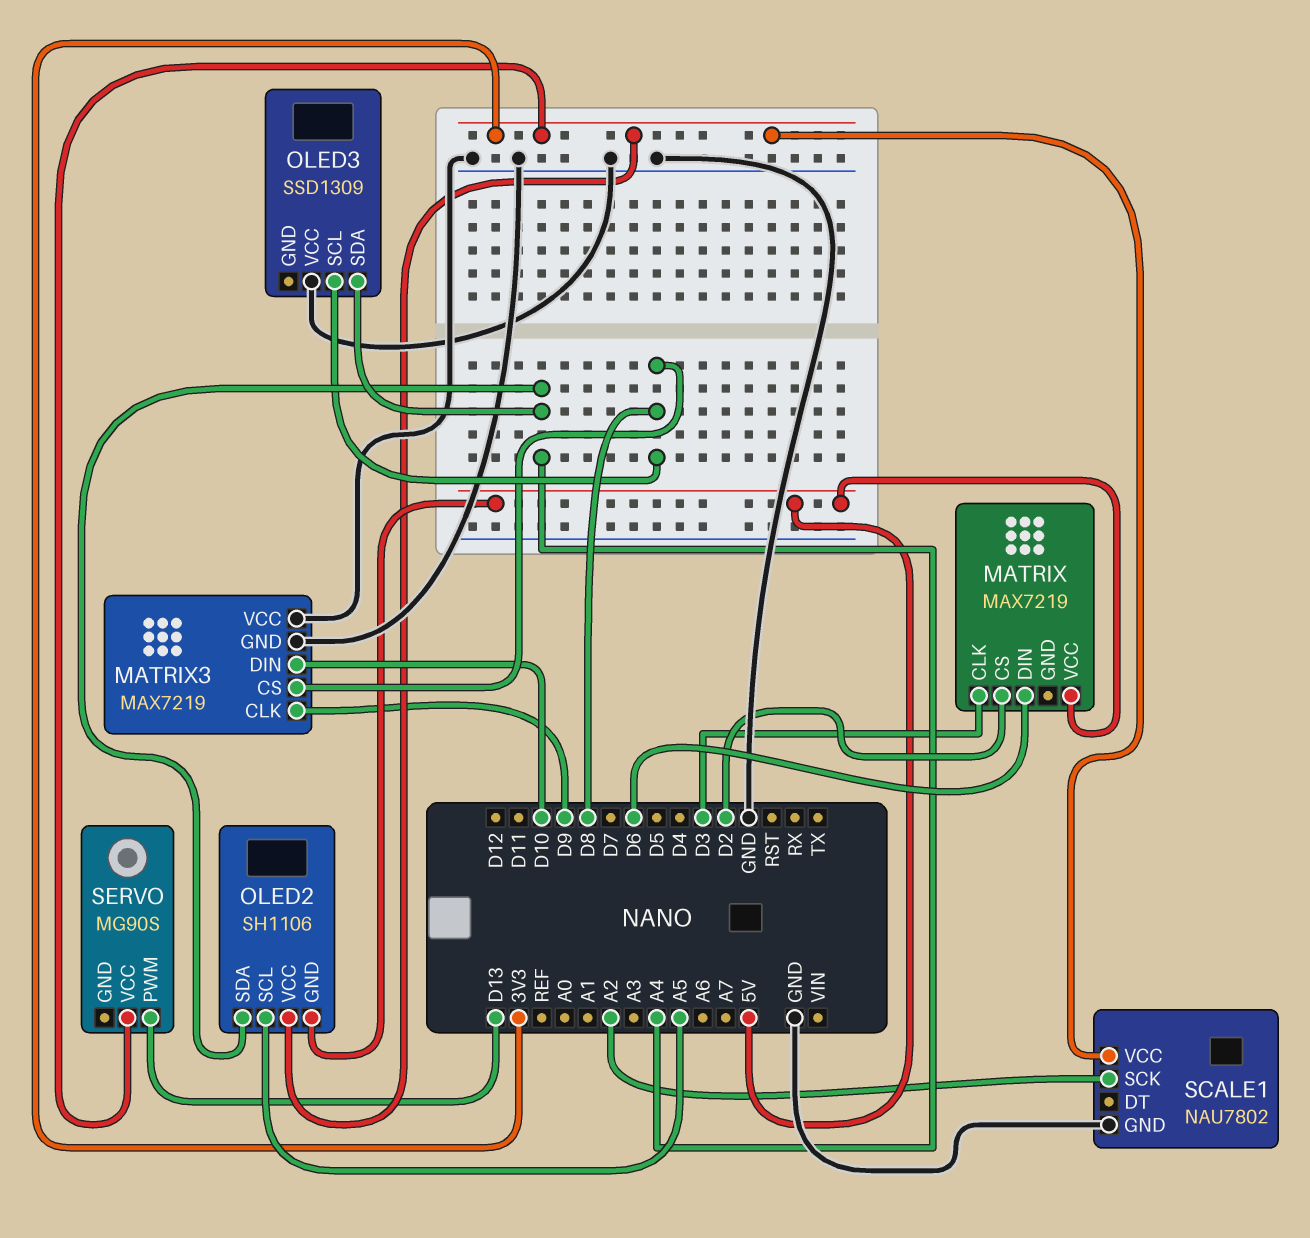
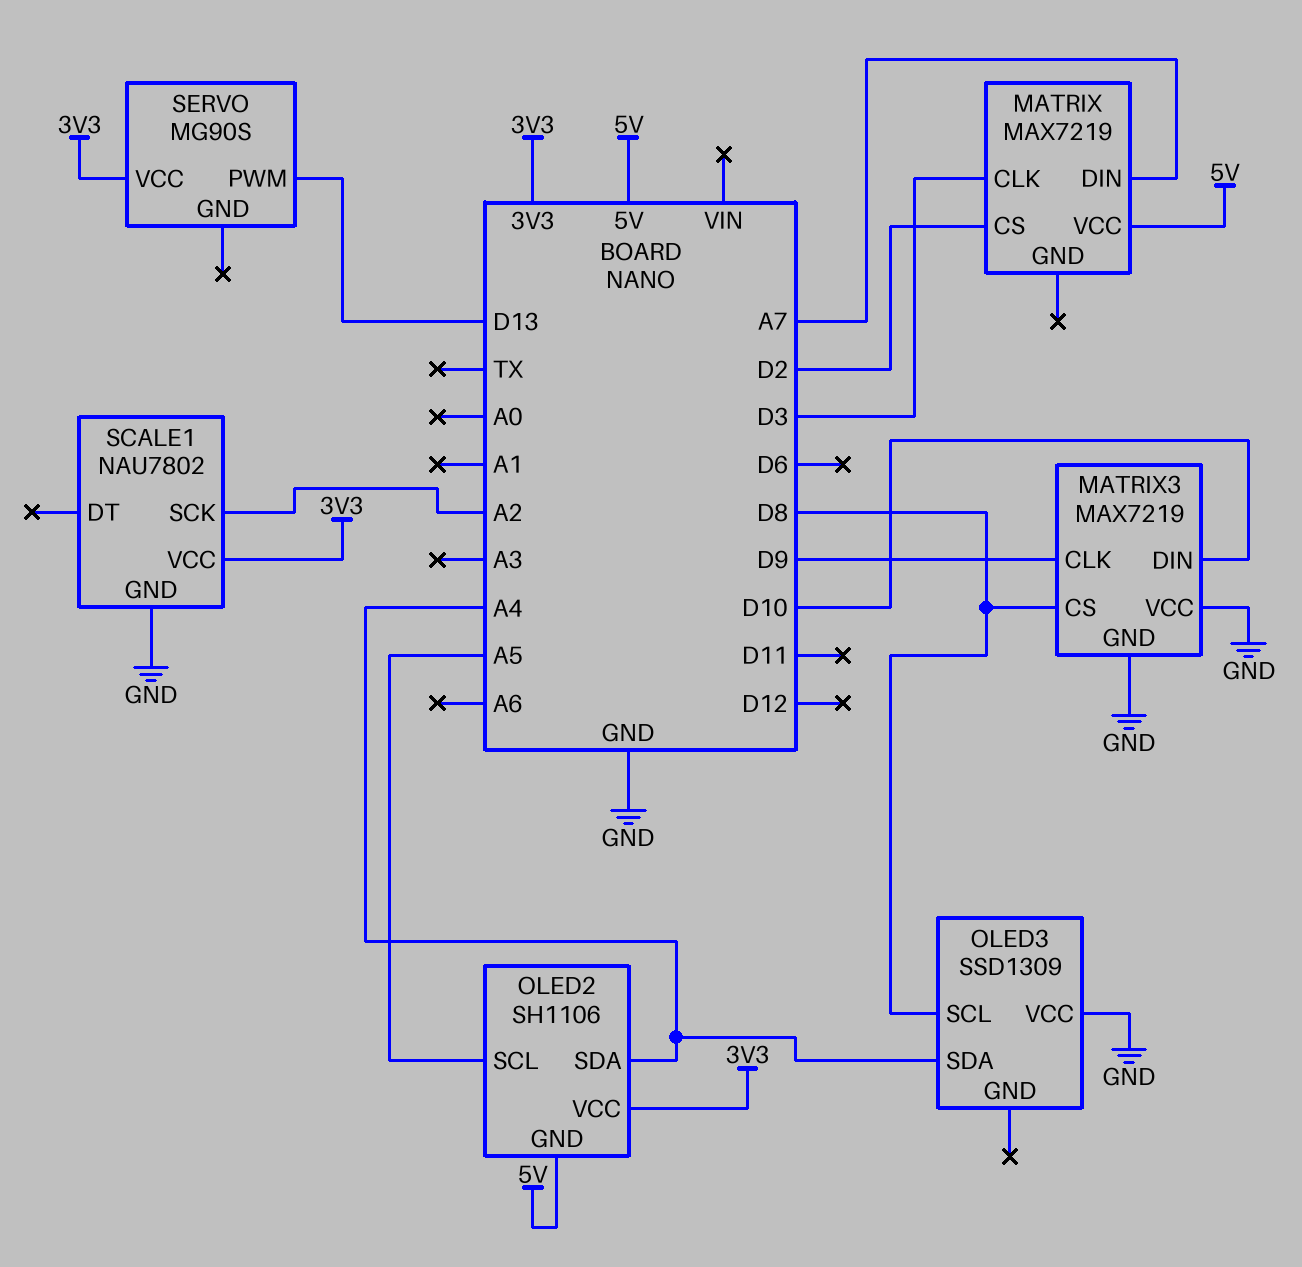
MATRIX pin DIN: D6 -> A7

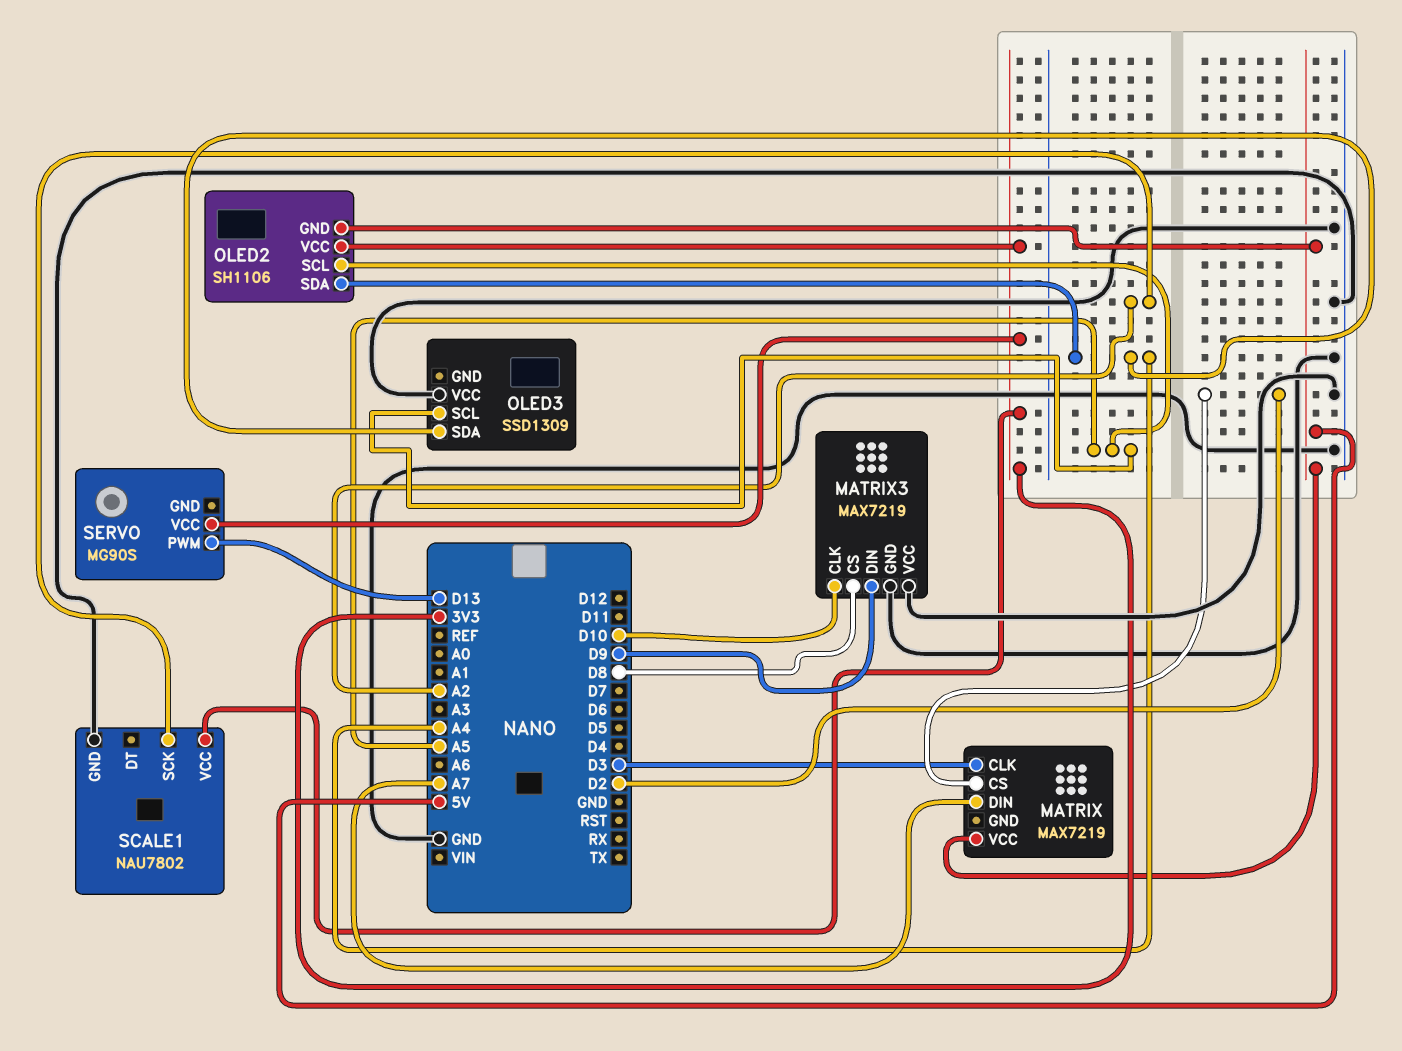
MATRIX3 pin CLK: D9 -> D10
MATRIX3 pin DIN: D10 -> D9
OLED3 pin SCL: D8 -> A5

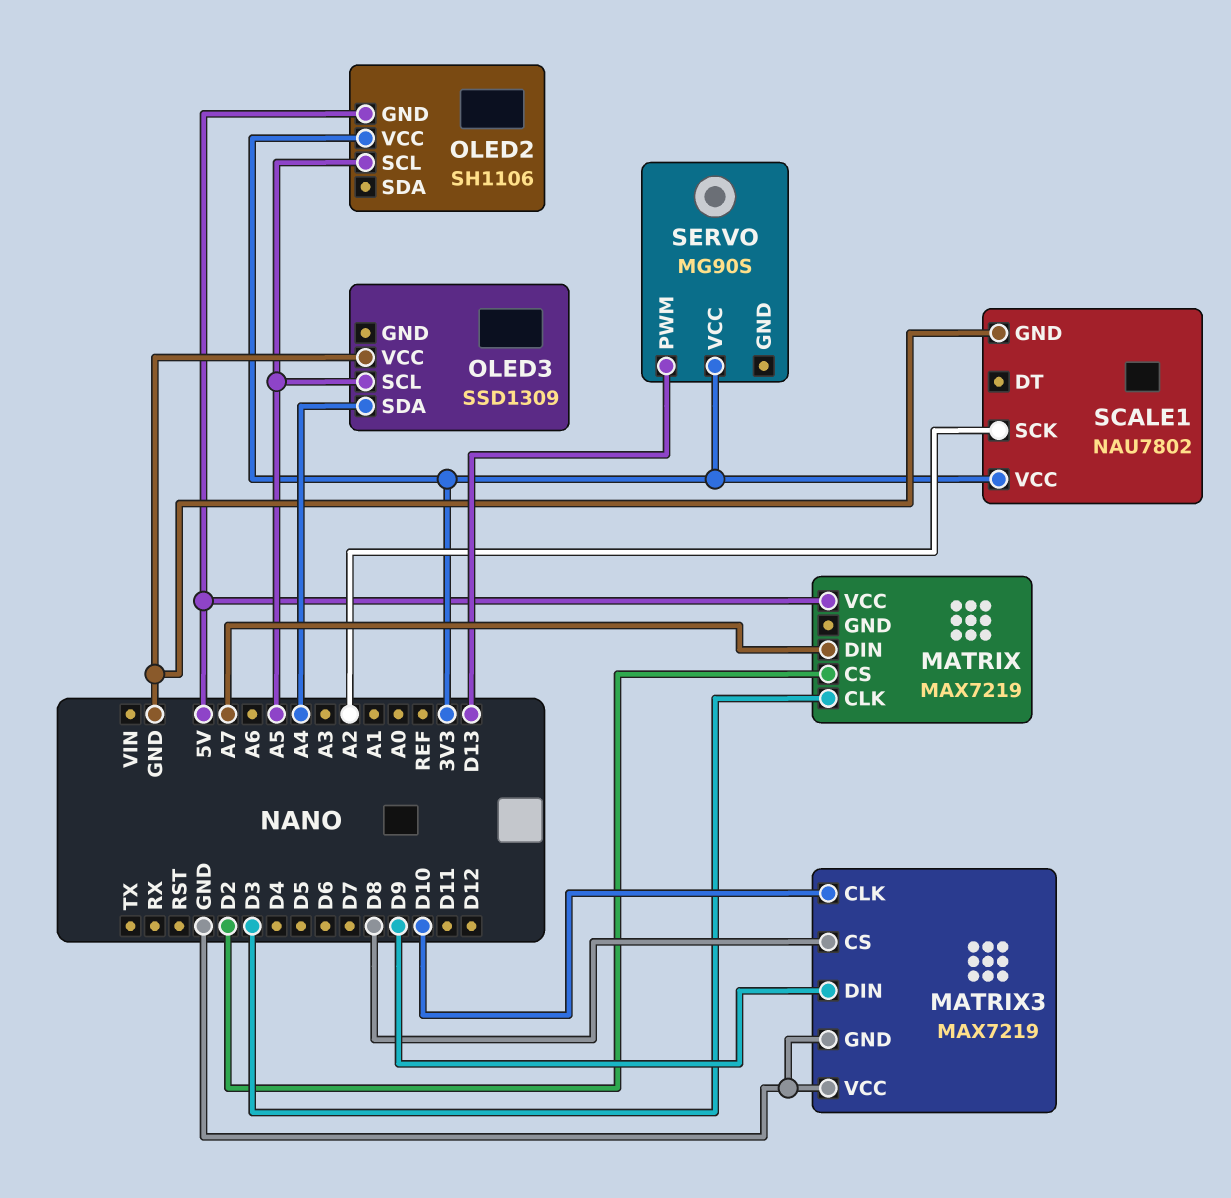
OLED2 pin SDA: A4 -> none

